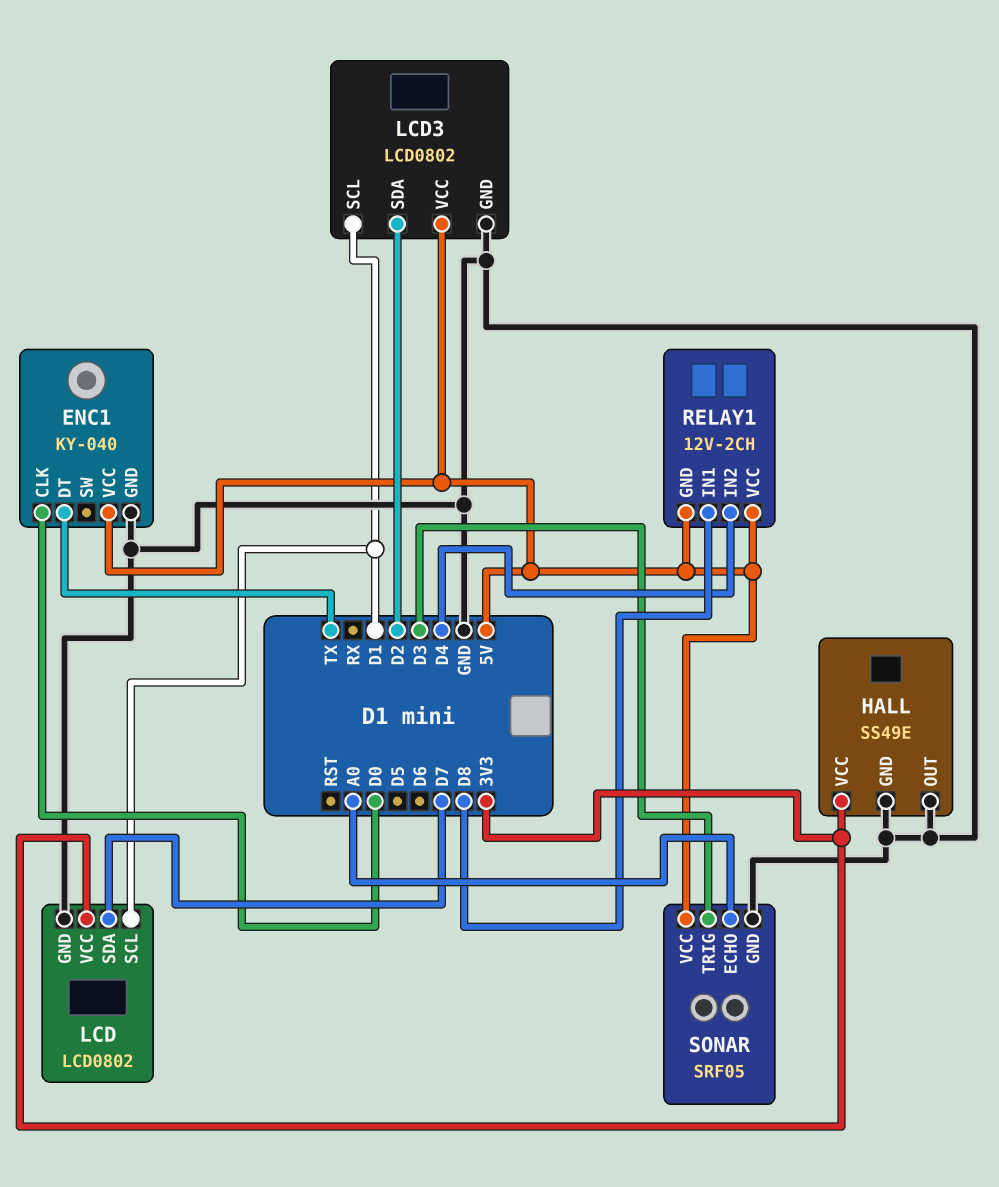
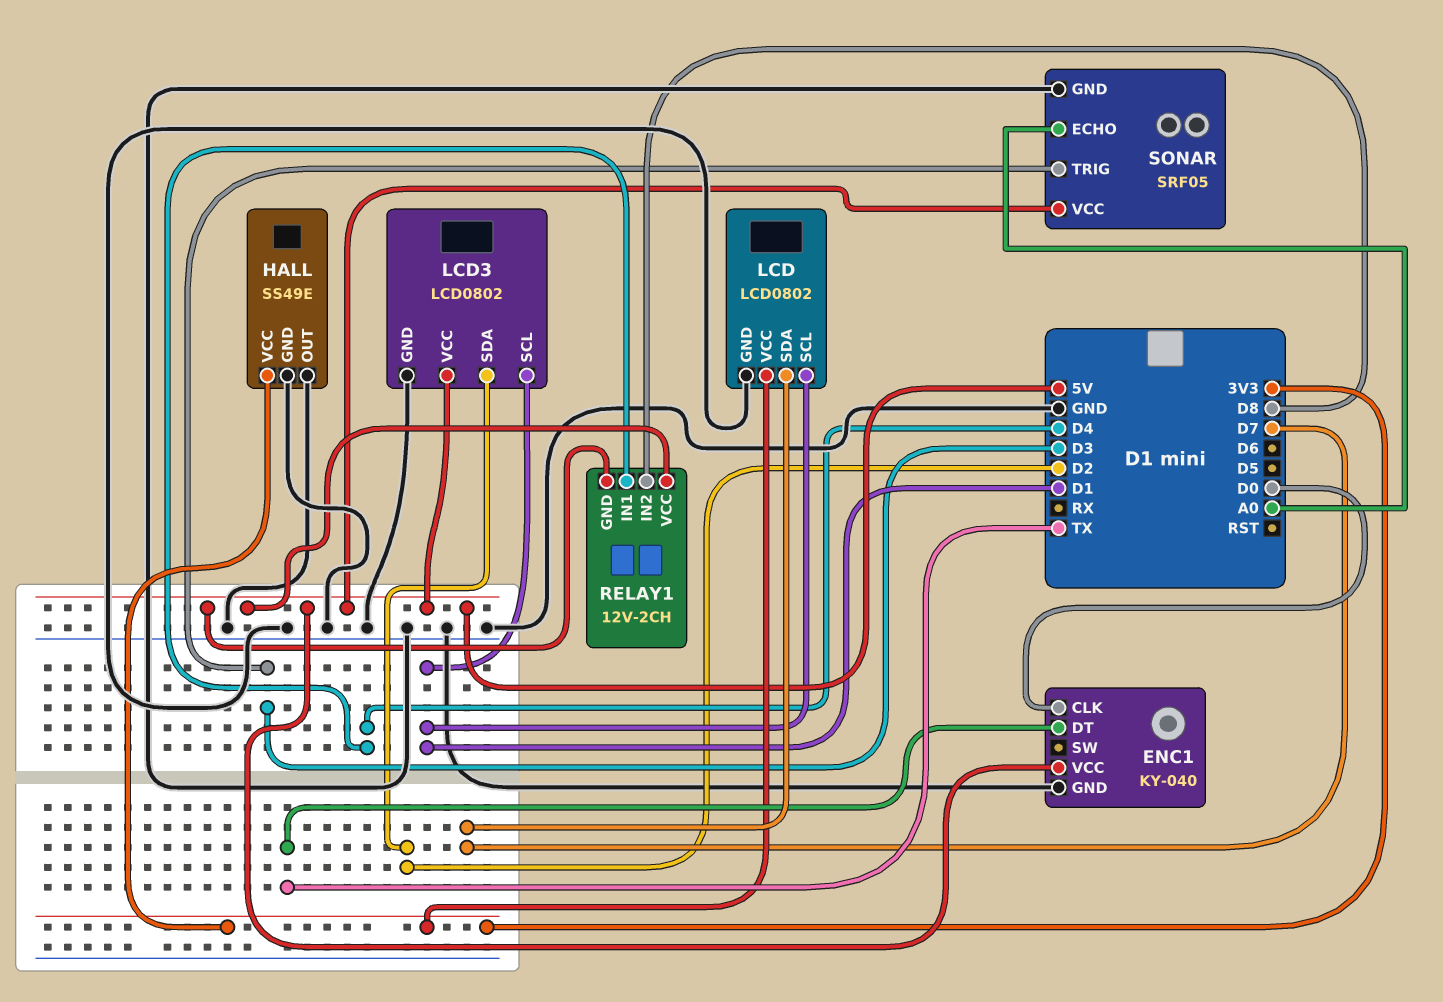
RELAY1 pin IN1: D8 -> D4
RELAY1 pin IN2: D4 -> D8

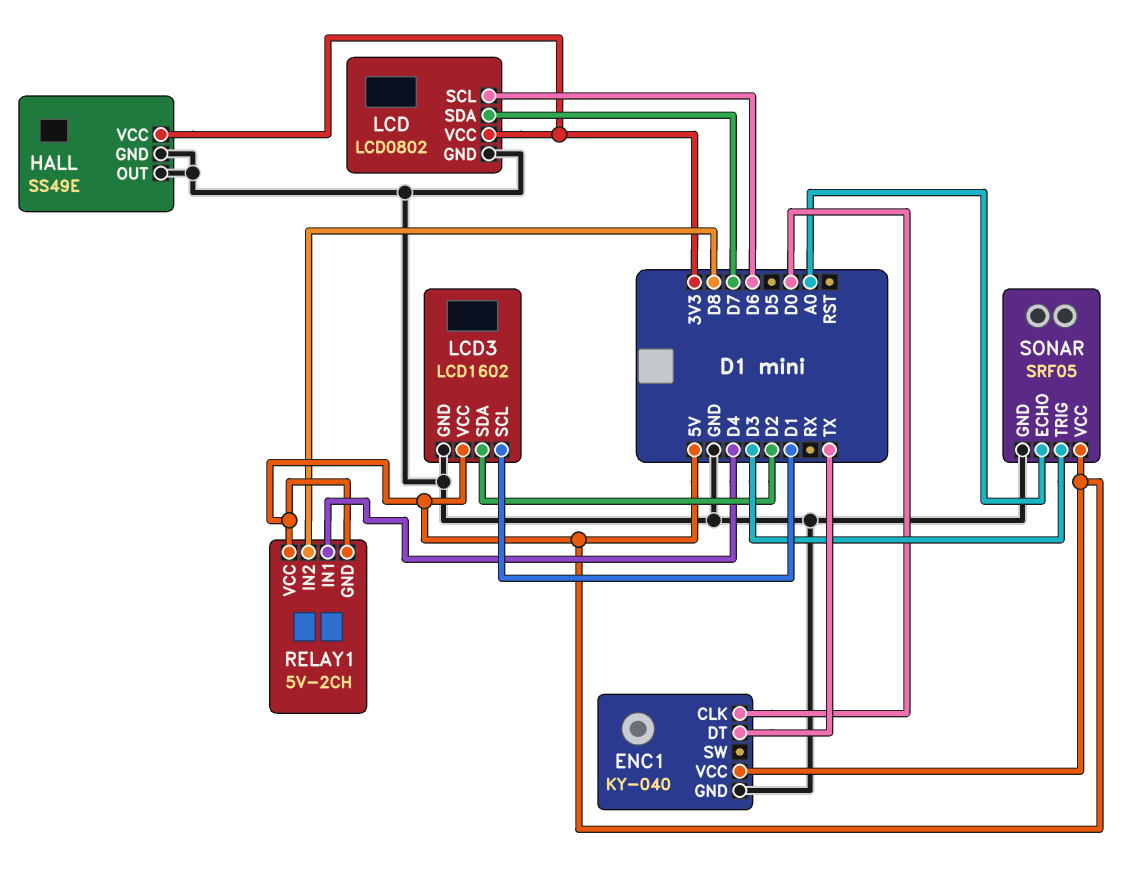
LCD pin SCL: D1 -> D6
LCD3: LCD0802 -> LCD1602
RELAY1: 12V-2CH -> 5V-2CH

